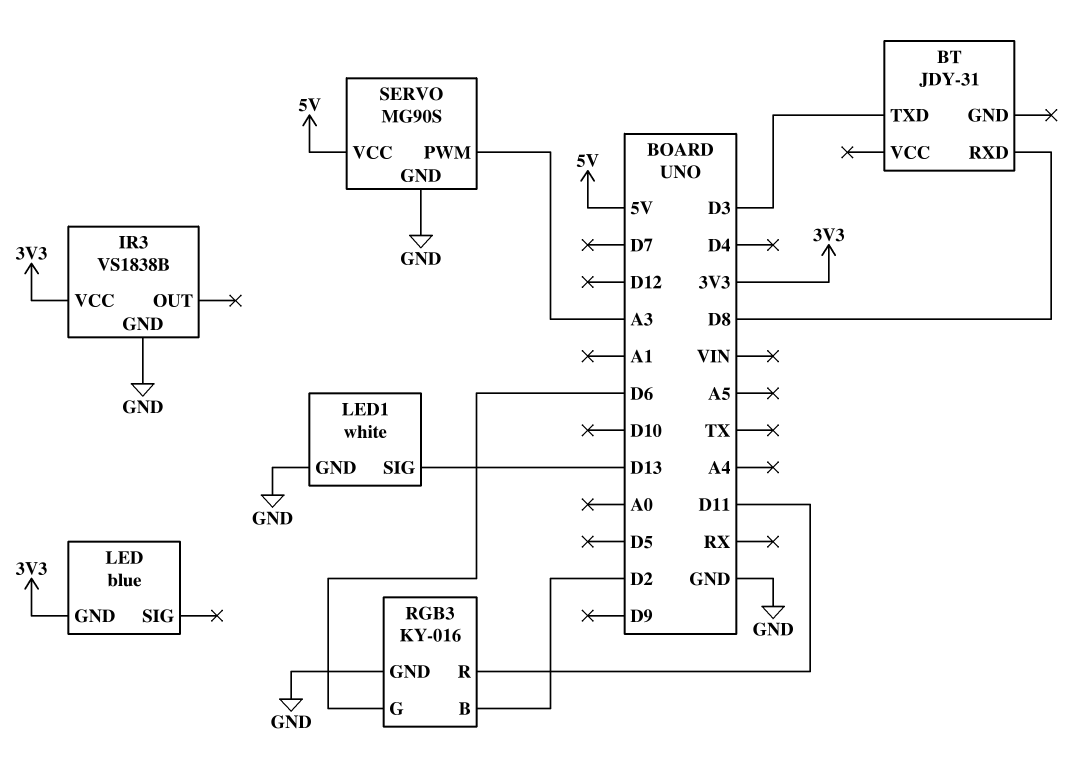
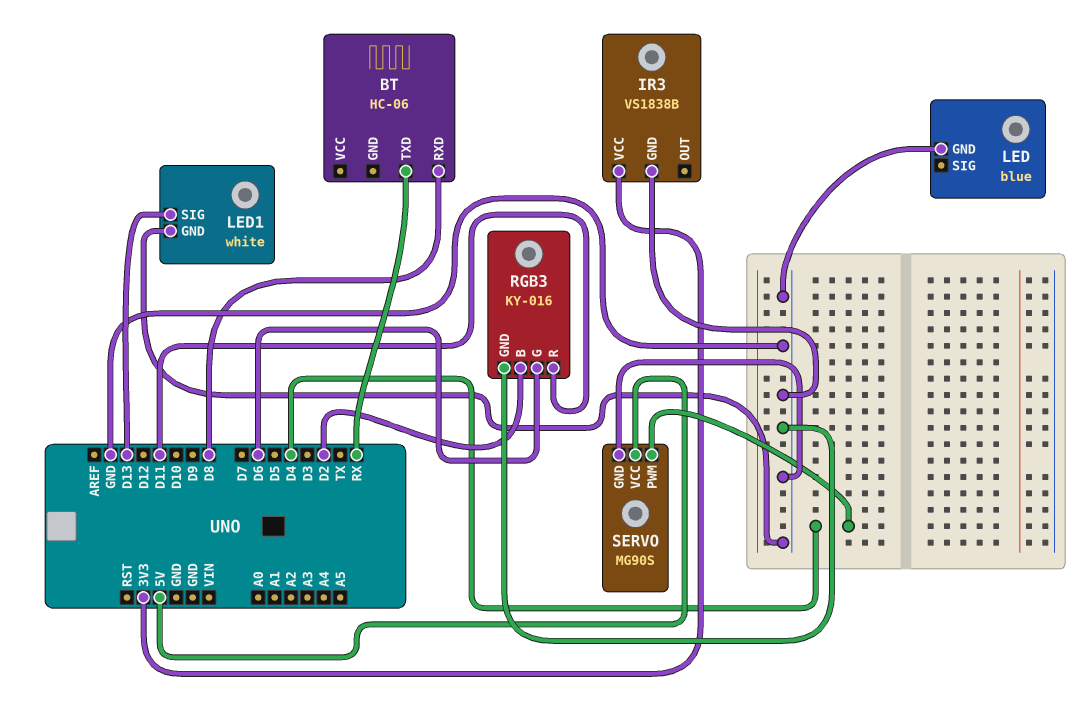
BT: JDY-31 -> HC-06
BT pin TXD: D3 -> RX
LED pin GND: 3V3 -> GND
SERVO pin PWM: A3 -> D4

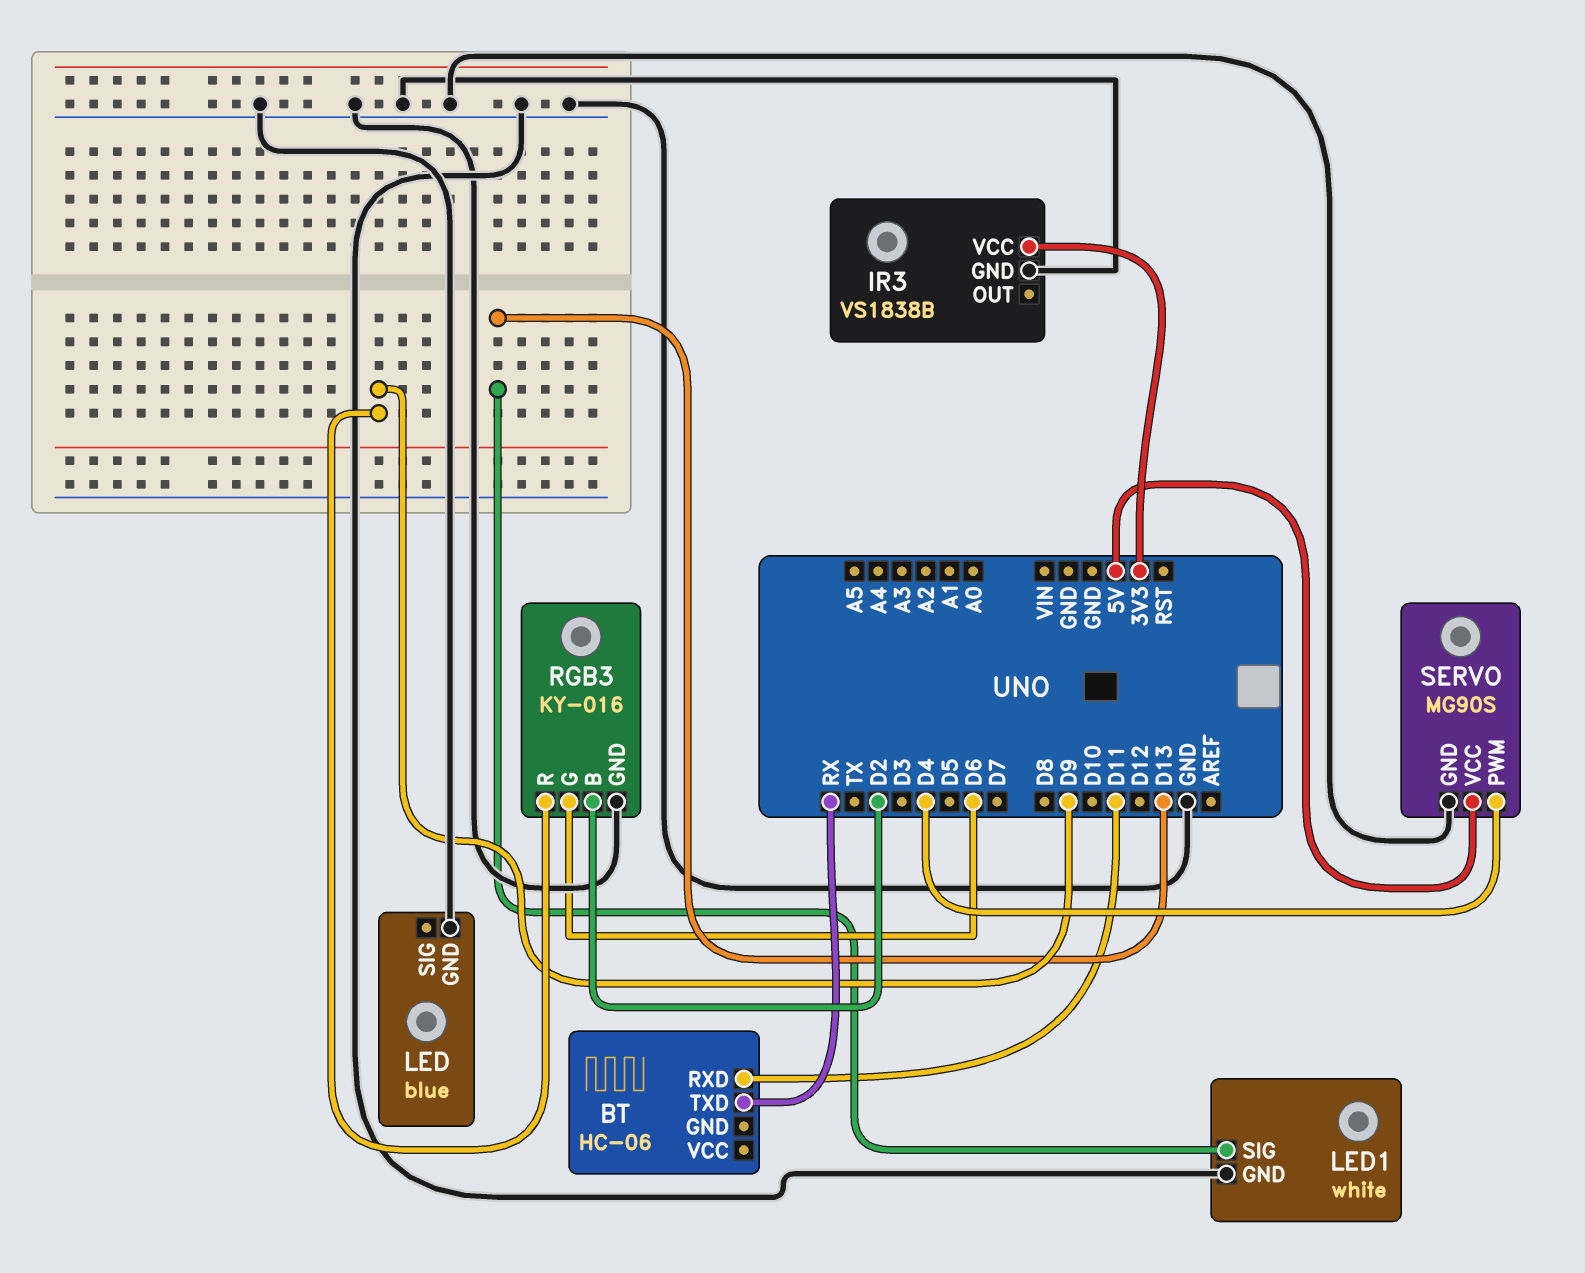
BT pin RXD: D8 -> D11
RGB3 pin R: D11 -> D9

